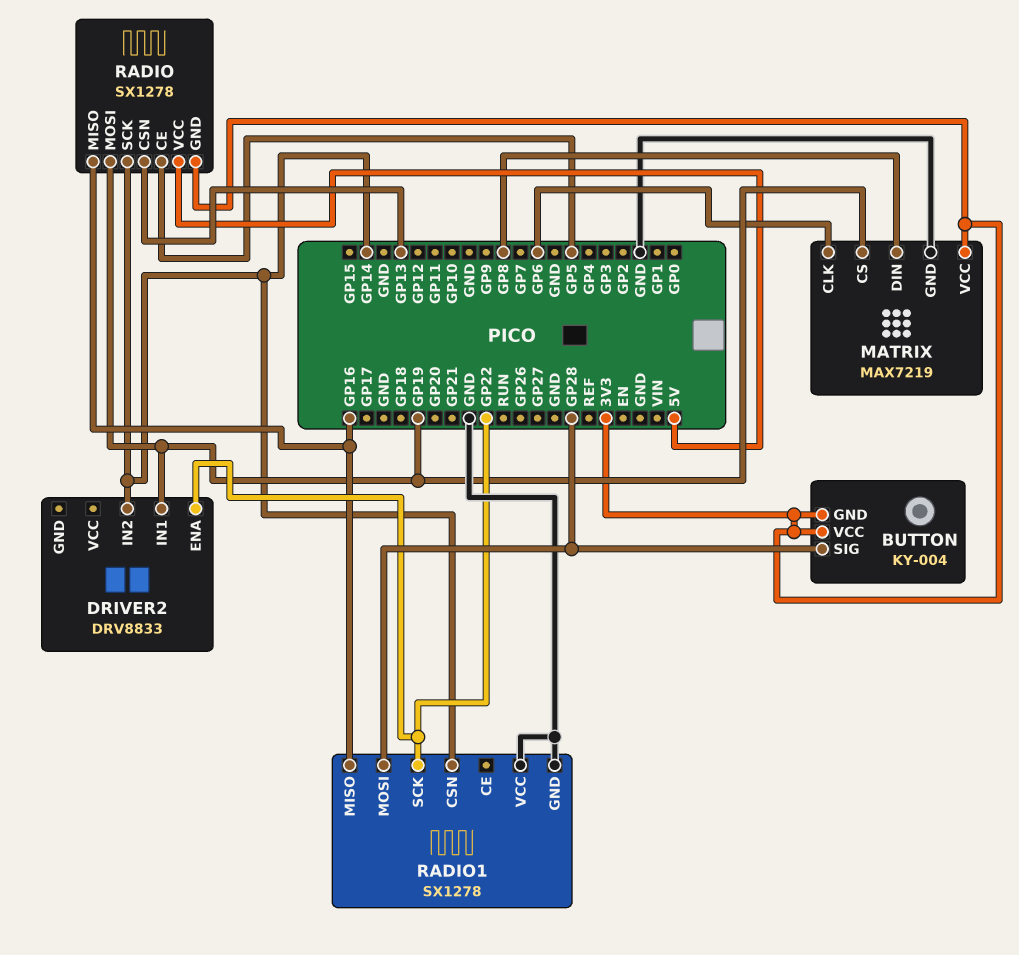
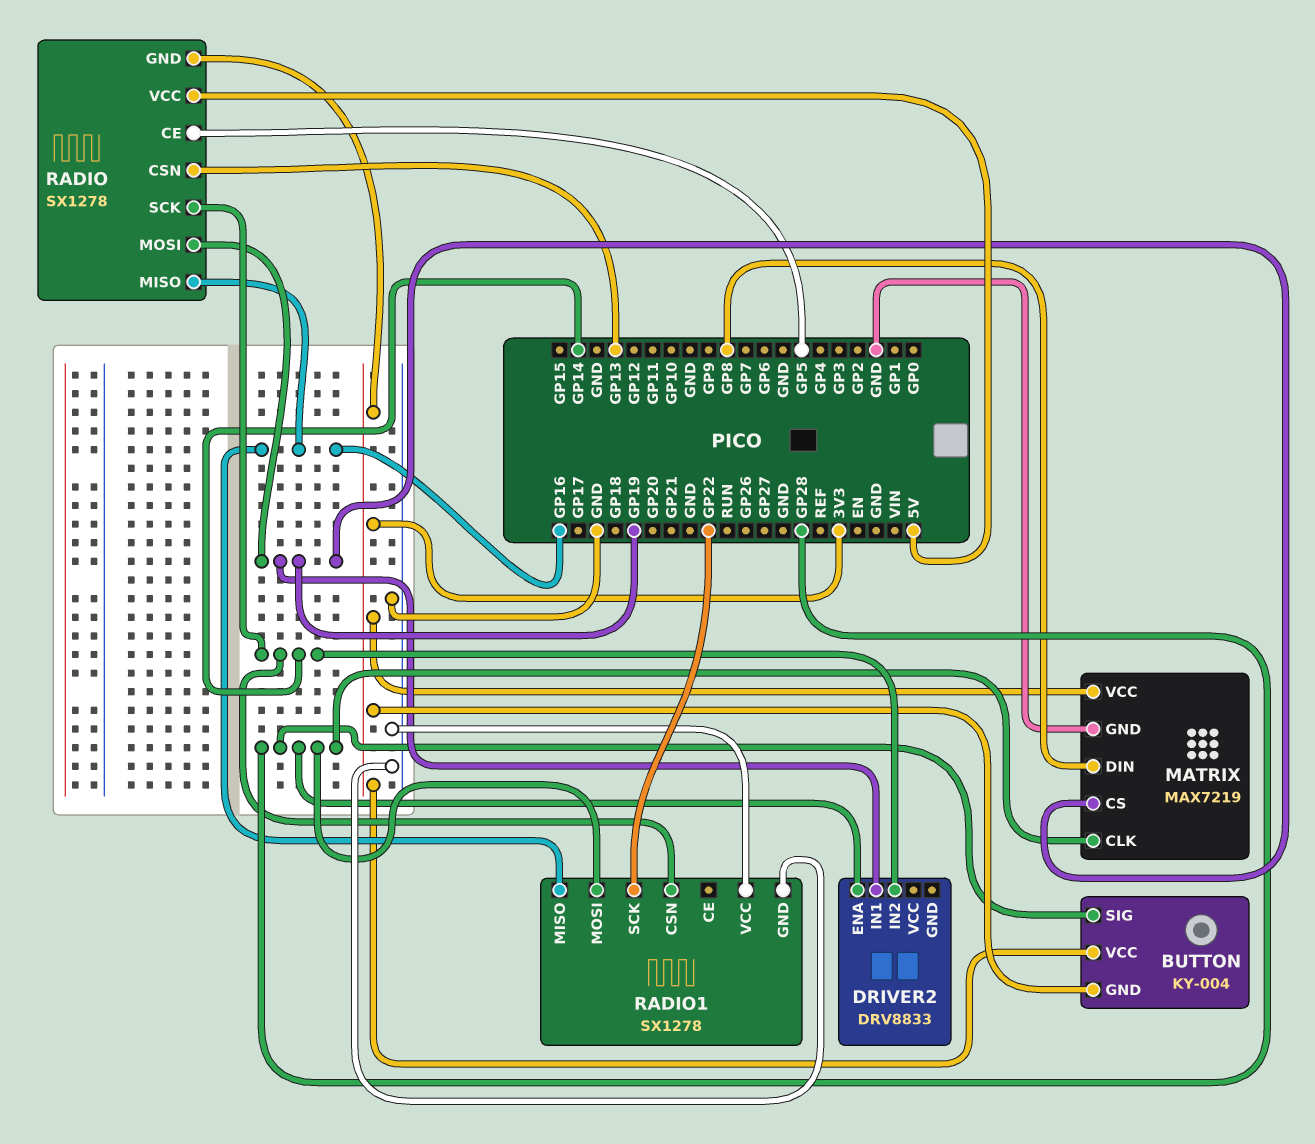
DRIVER2 pin ENA: GP22 -> GP28
MATRIX pin CLK: GP6 -> GP28

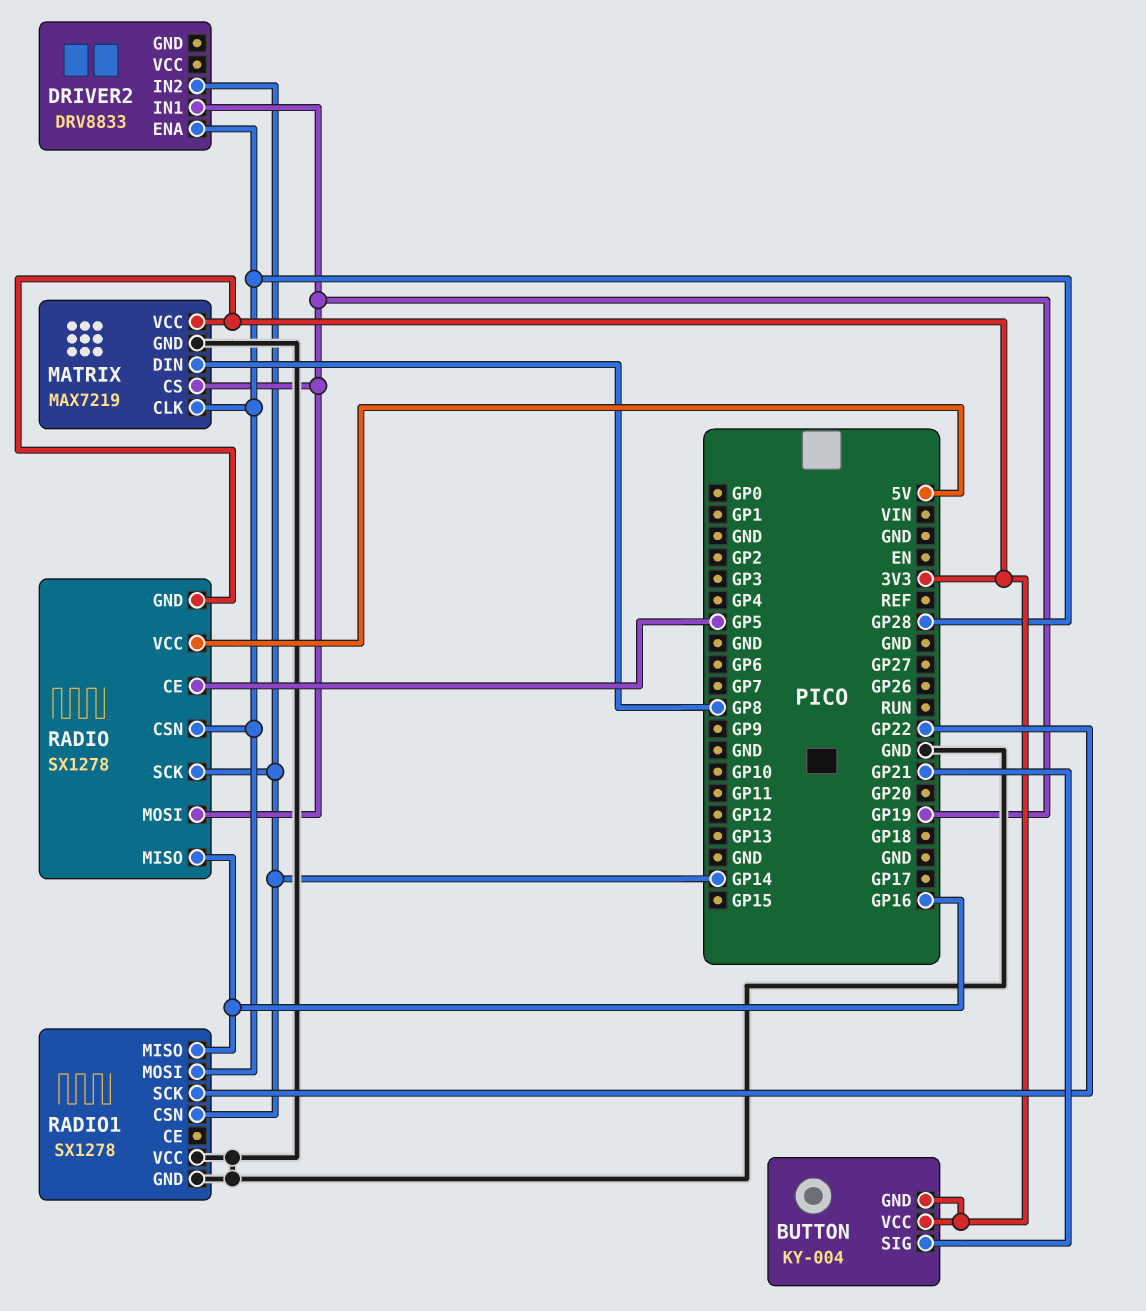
BUTTON pin SIG: GP28 -> GP21
RADIO pin CSN: GP13 -> GP28

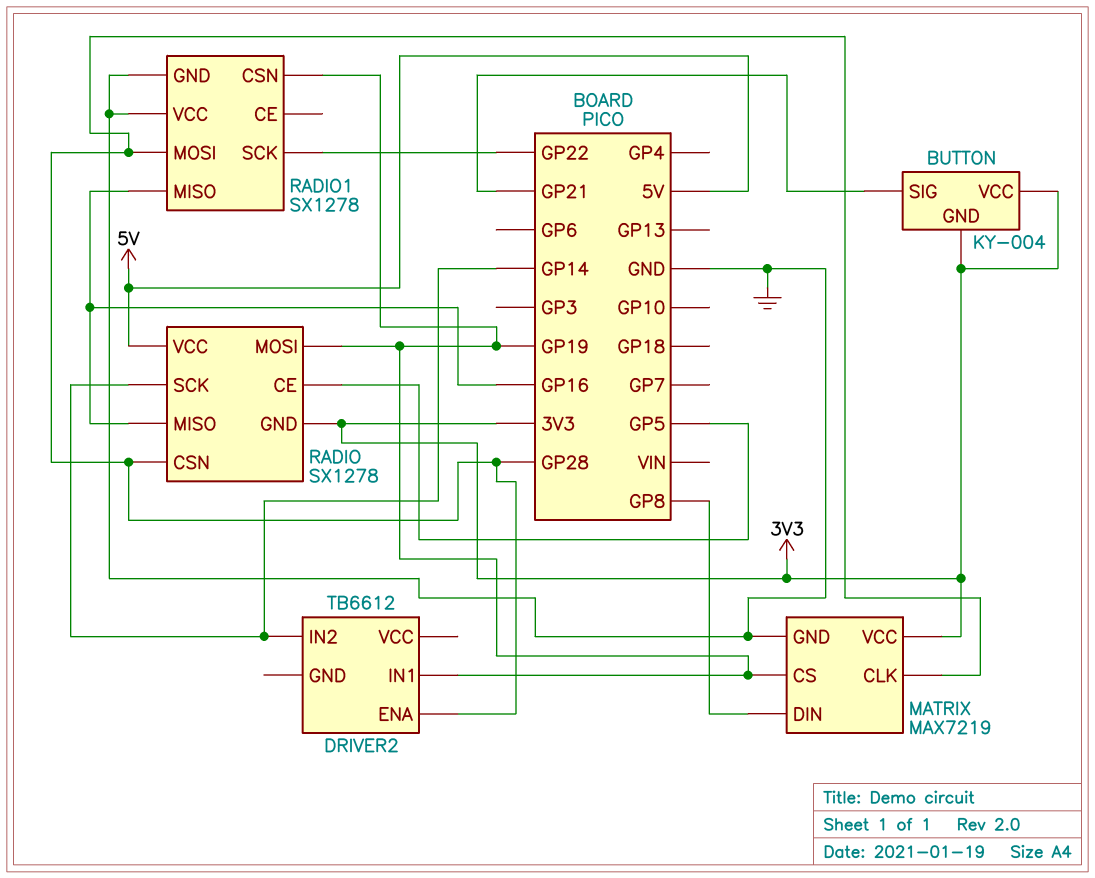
DRIVER2: DRV8833 -> TB6612
RADIO1 pin CSN: GP14 -> GP19

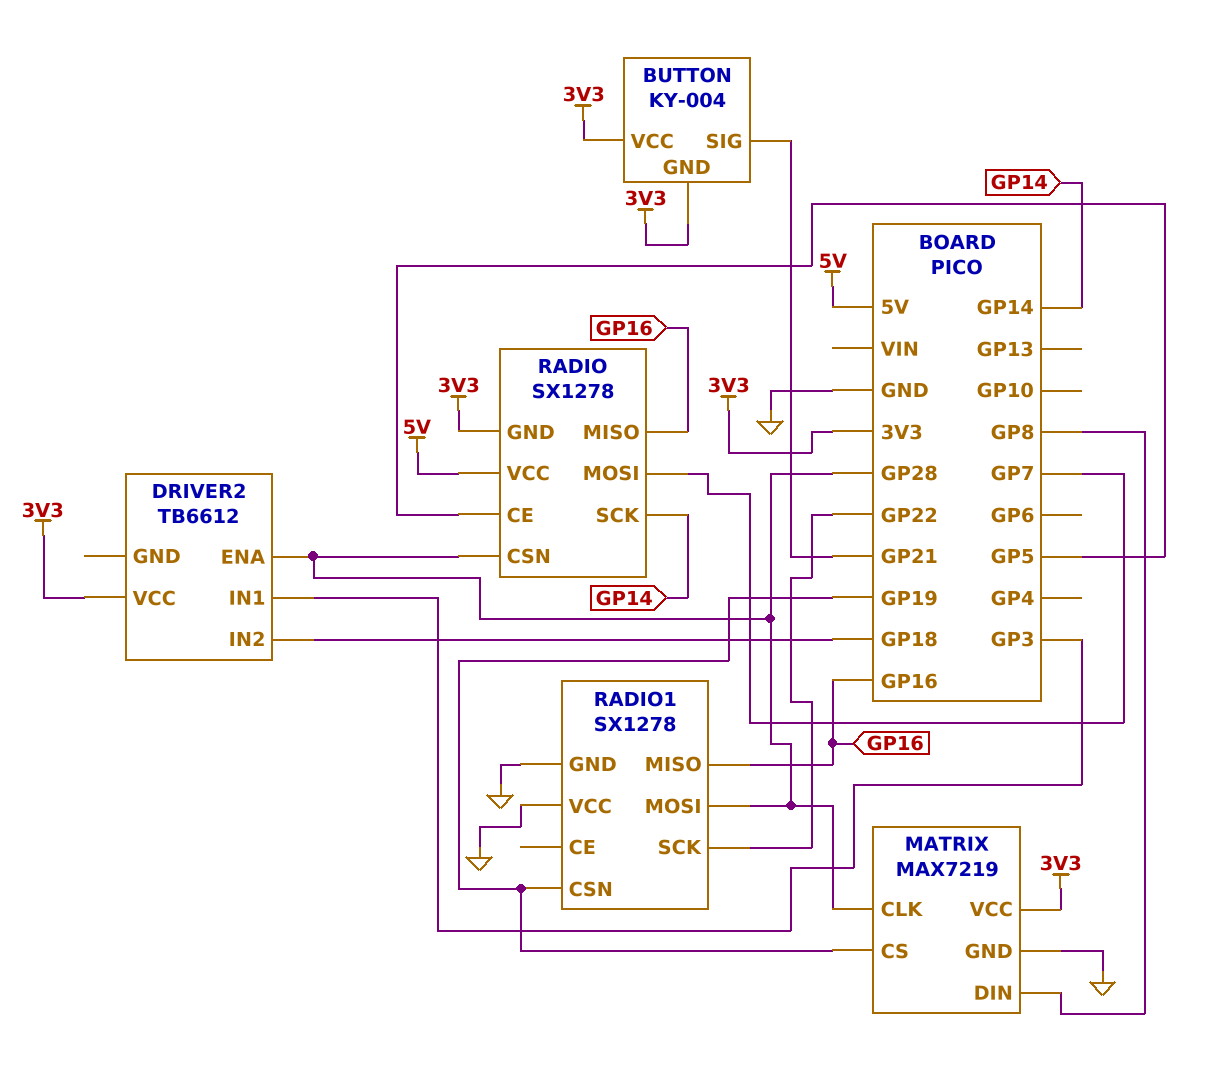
DRIVER2 pin IN1: GP19 -> GP3
DRIVER2 pin IN2: GP14 -> GP18
DRIVER2 pin VCC: none -> 3V3
RADIO pin MOSI: GP19 -> GP7

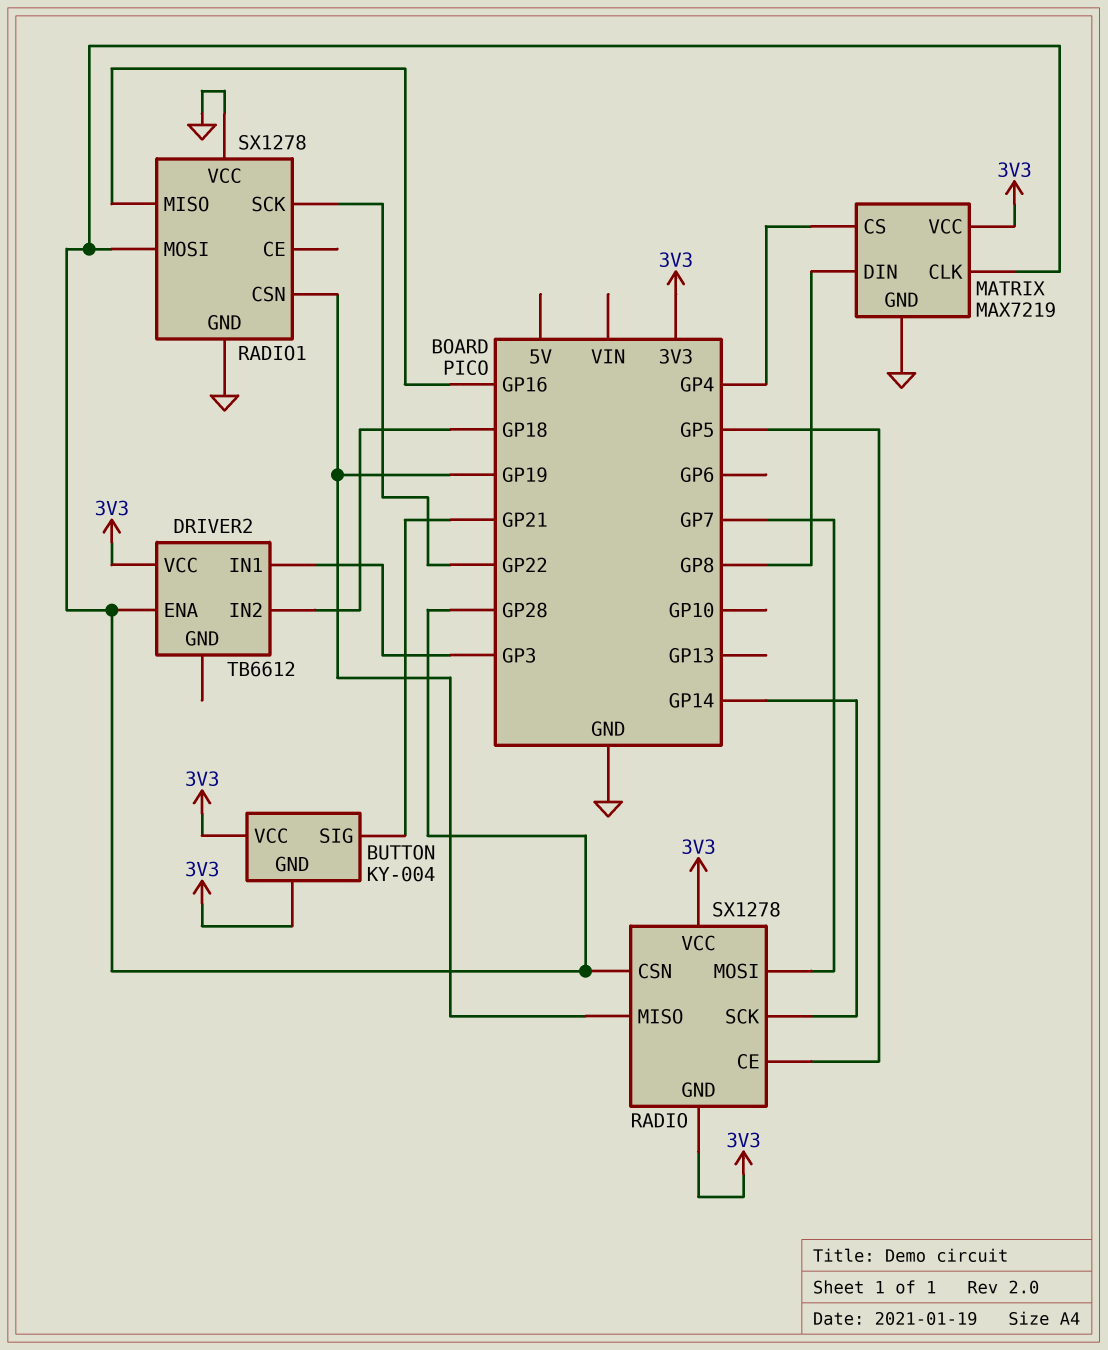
MATRIX pin CS: GP19 -> GP4
RADIO pin MISO: GP16 -> GP19
RADIO pin VCC: 5V -> 3V3

